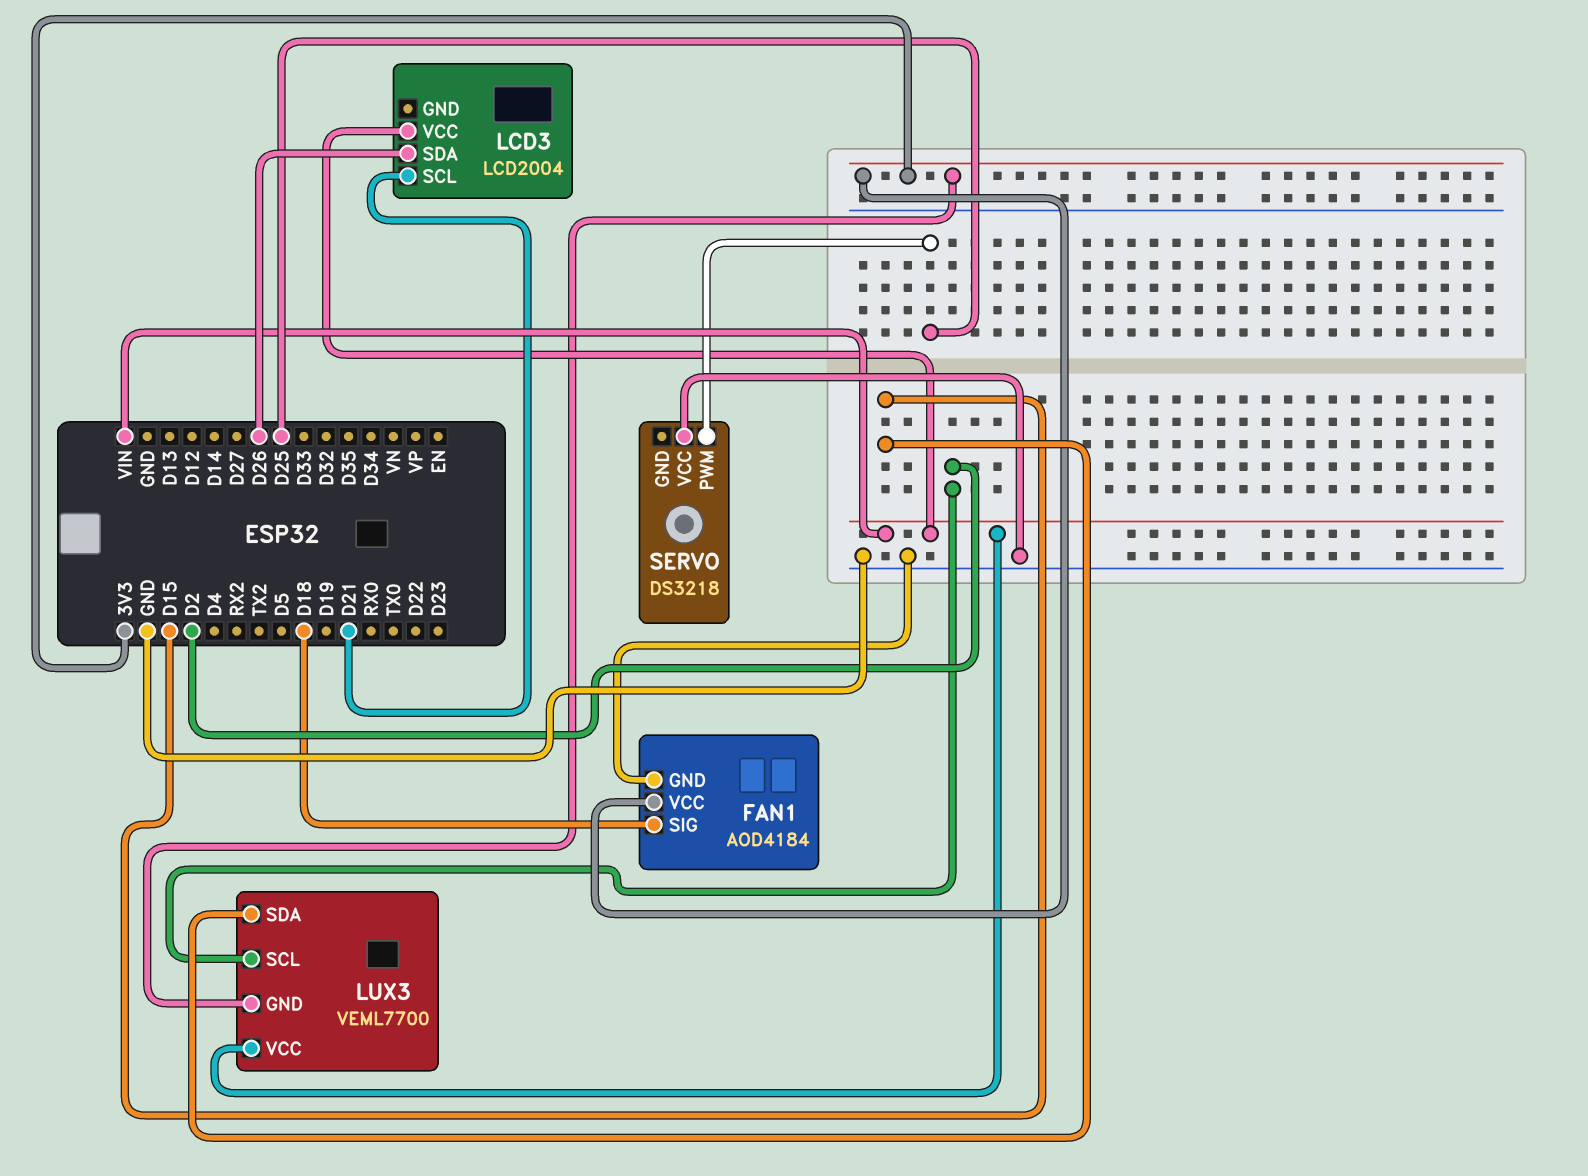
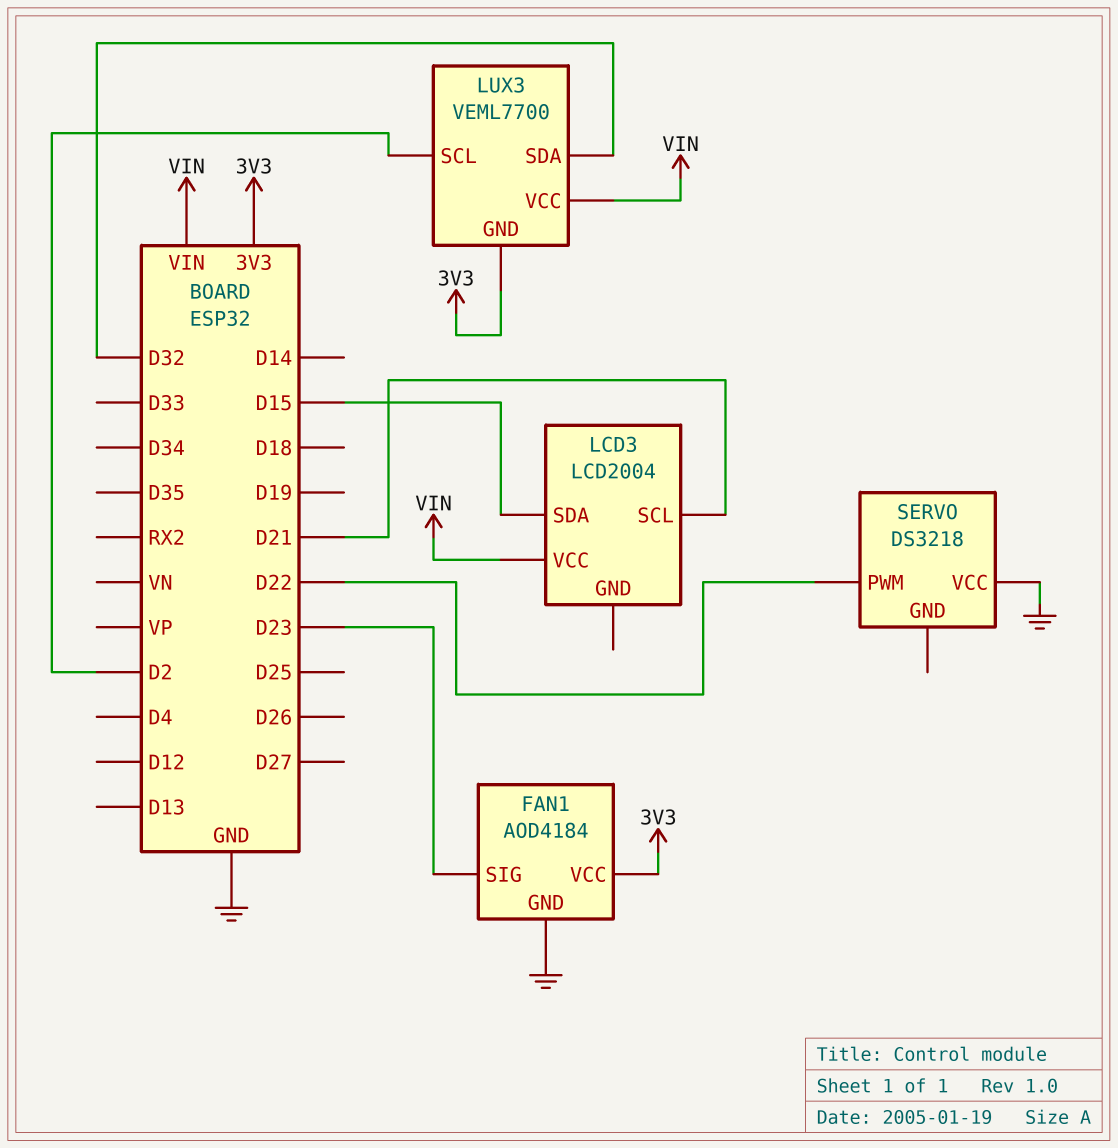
FAN1 pin SIG: D18 -> D23
LCD3 pin SDA: D26 -> D15
LUX3 pin SDA: D15 -> D32
SERVO pin PWM: D25 -> D22

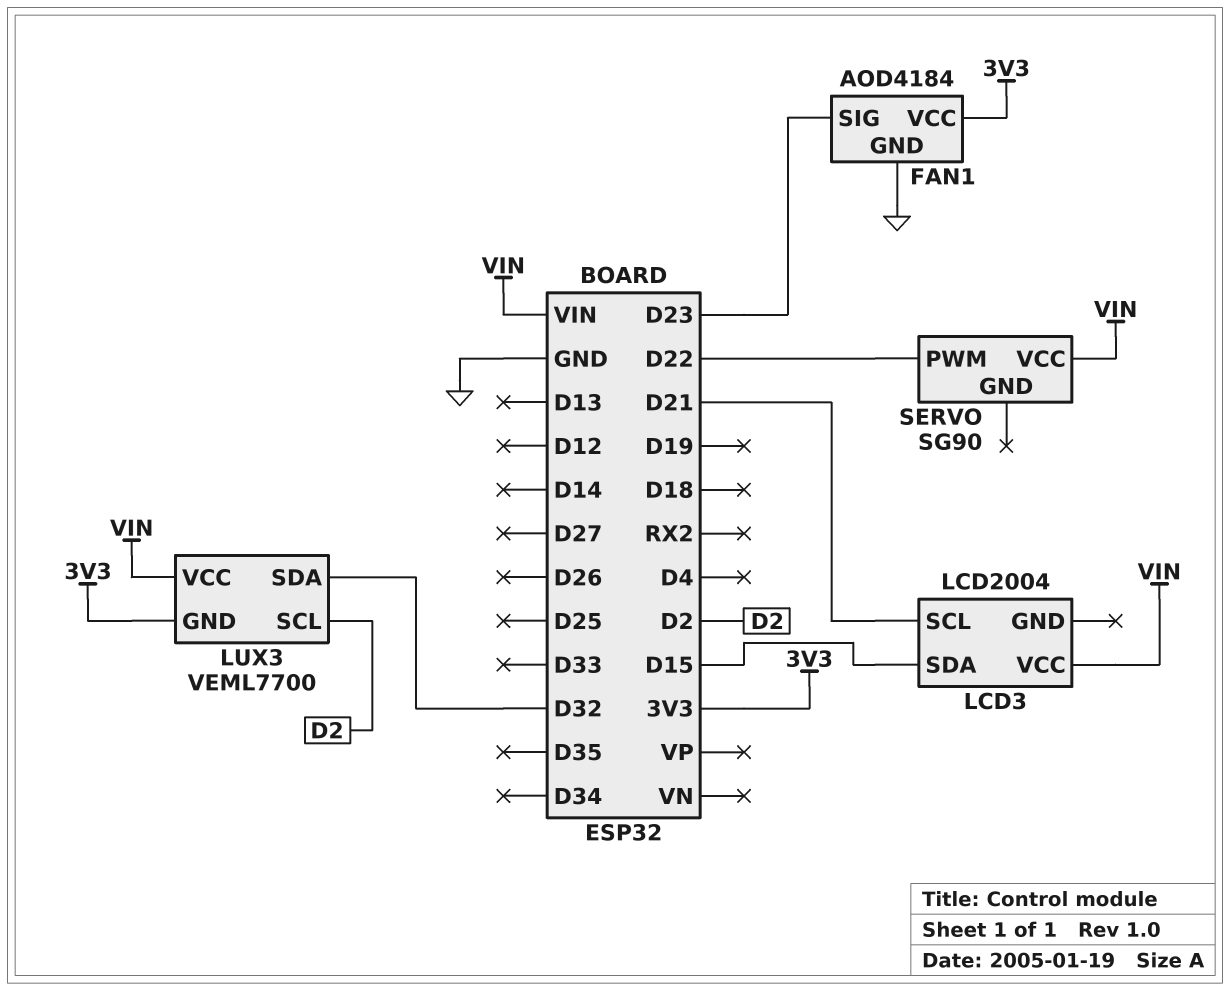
SERVO: DS3218 -> SG90
SERVO pin VCC: GND -> VIN

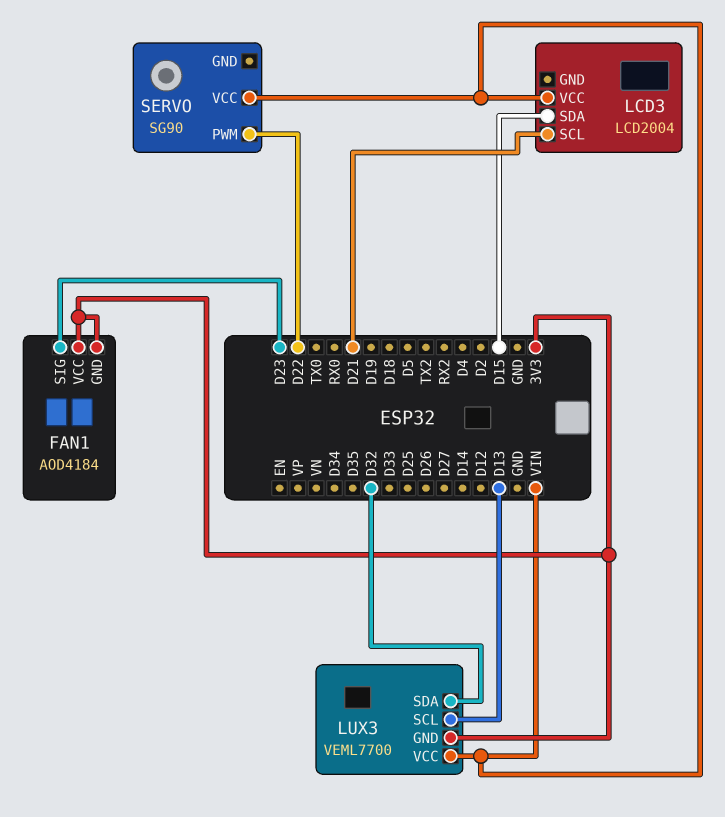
FAN1 pin GND: GND -> 3V3
LUX3 pin SCL: D2 -> D13

